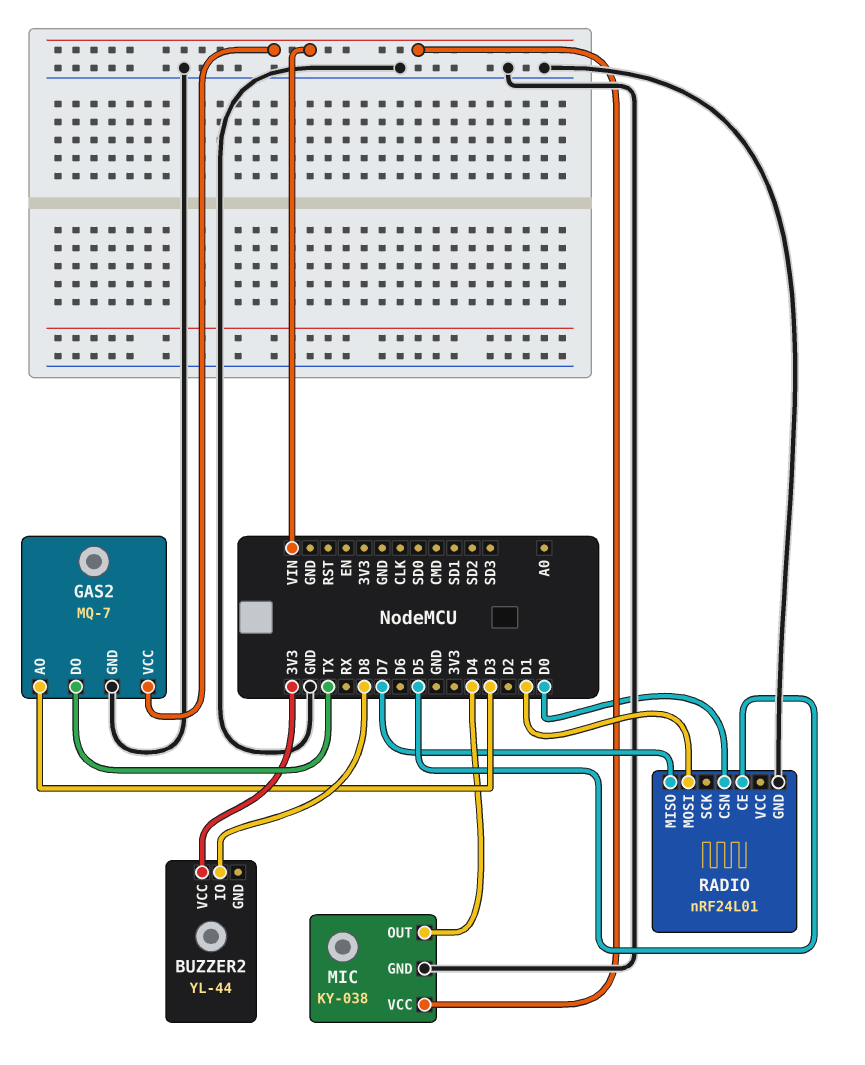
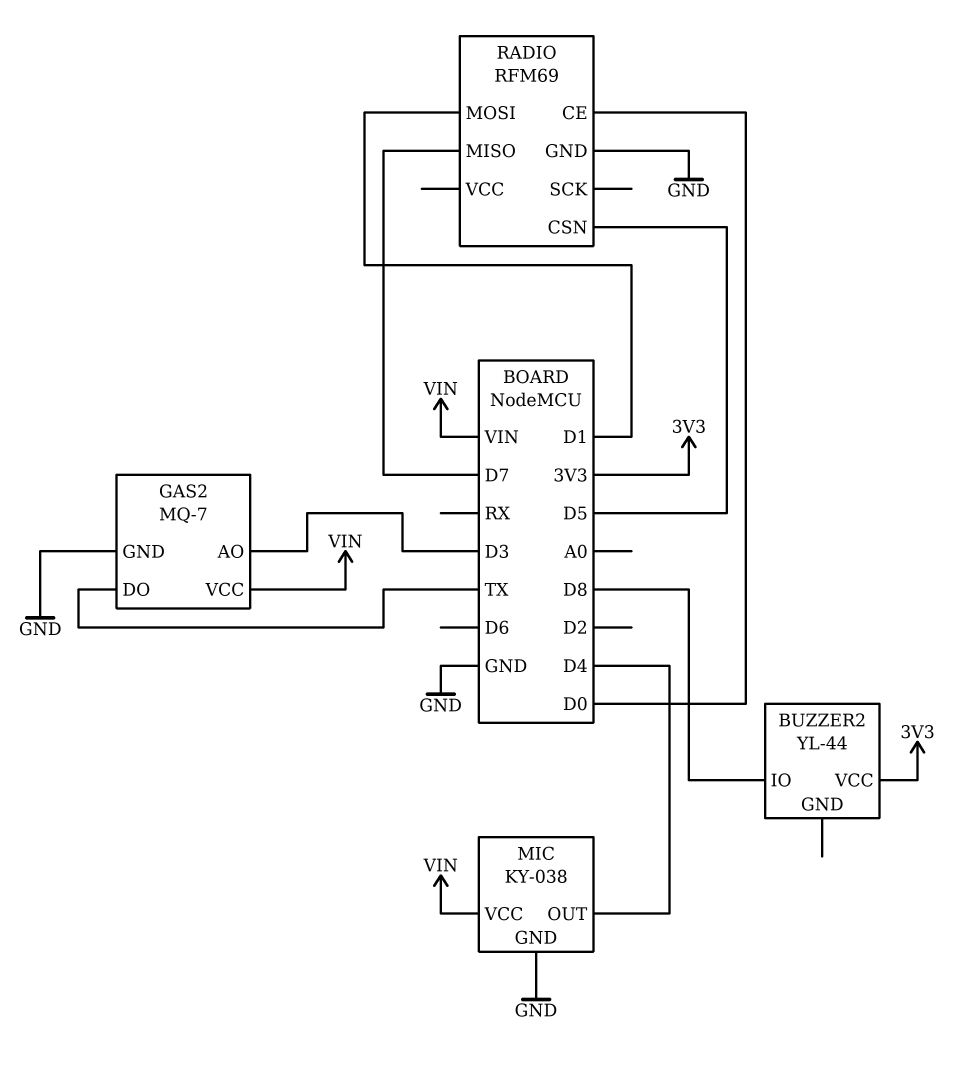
RADIO: nRF24L01 -> RFM69
RADIO pin CE: D5 -> D0
RADIO pin CSN: D0 -> D5

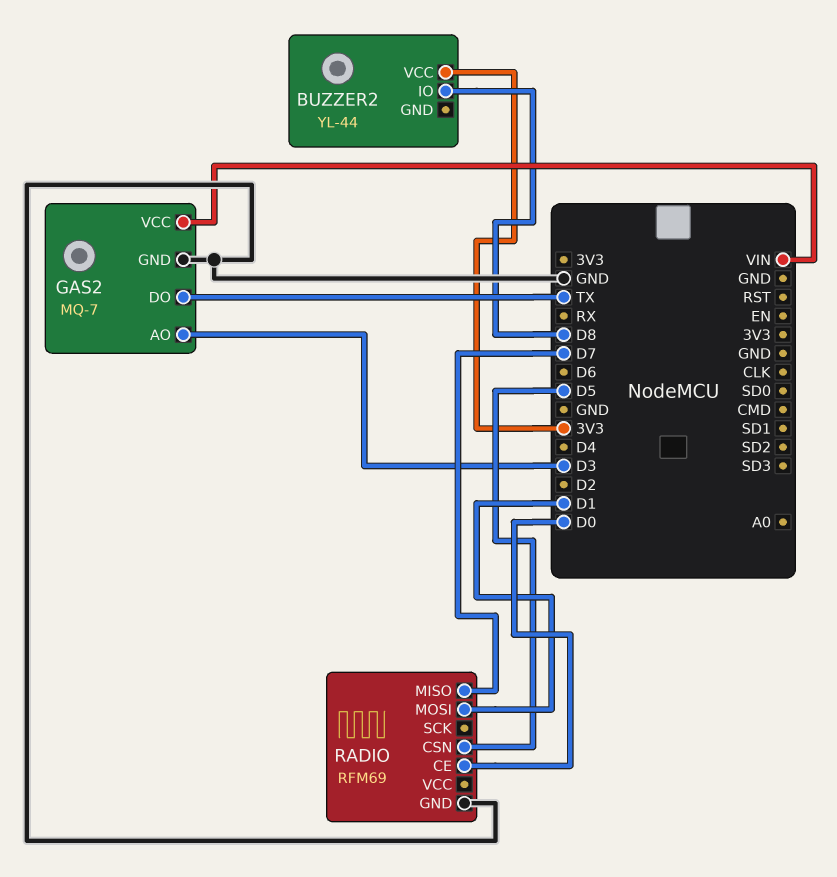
MIC: KY-038 -> none
MIC pin GND: GND -> none
MIC pin OUT: D4 -> none
MIC pin VCC: VIN -> none

